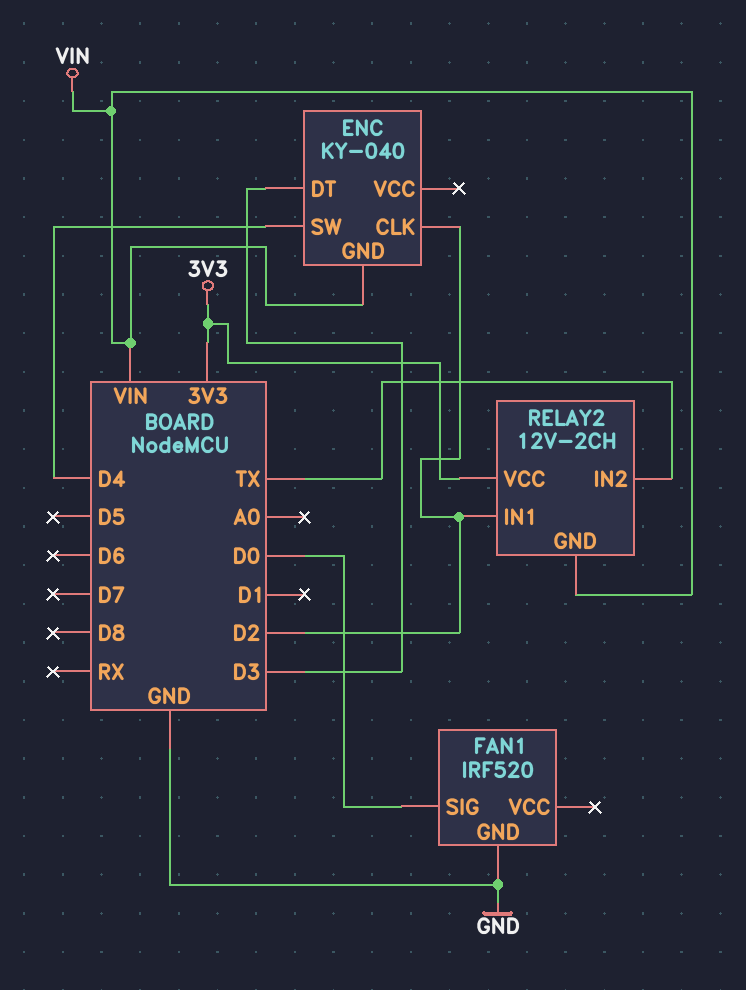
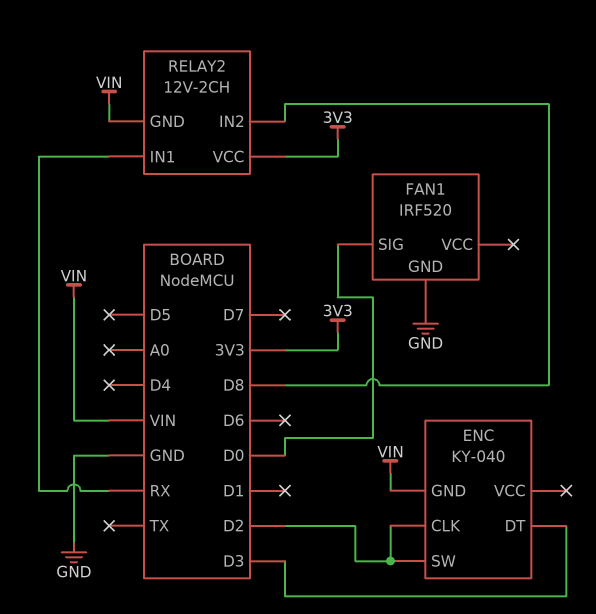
ENC pin SW: D4 -> D2
RELAY2 pin IN1: D2 -> RX
RELAY2 pin IN2: TX -> D8

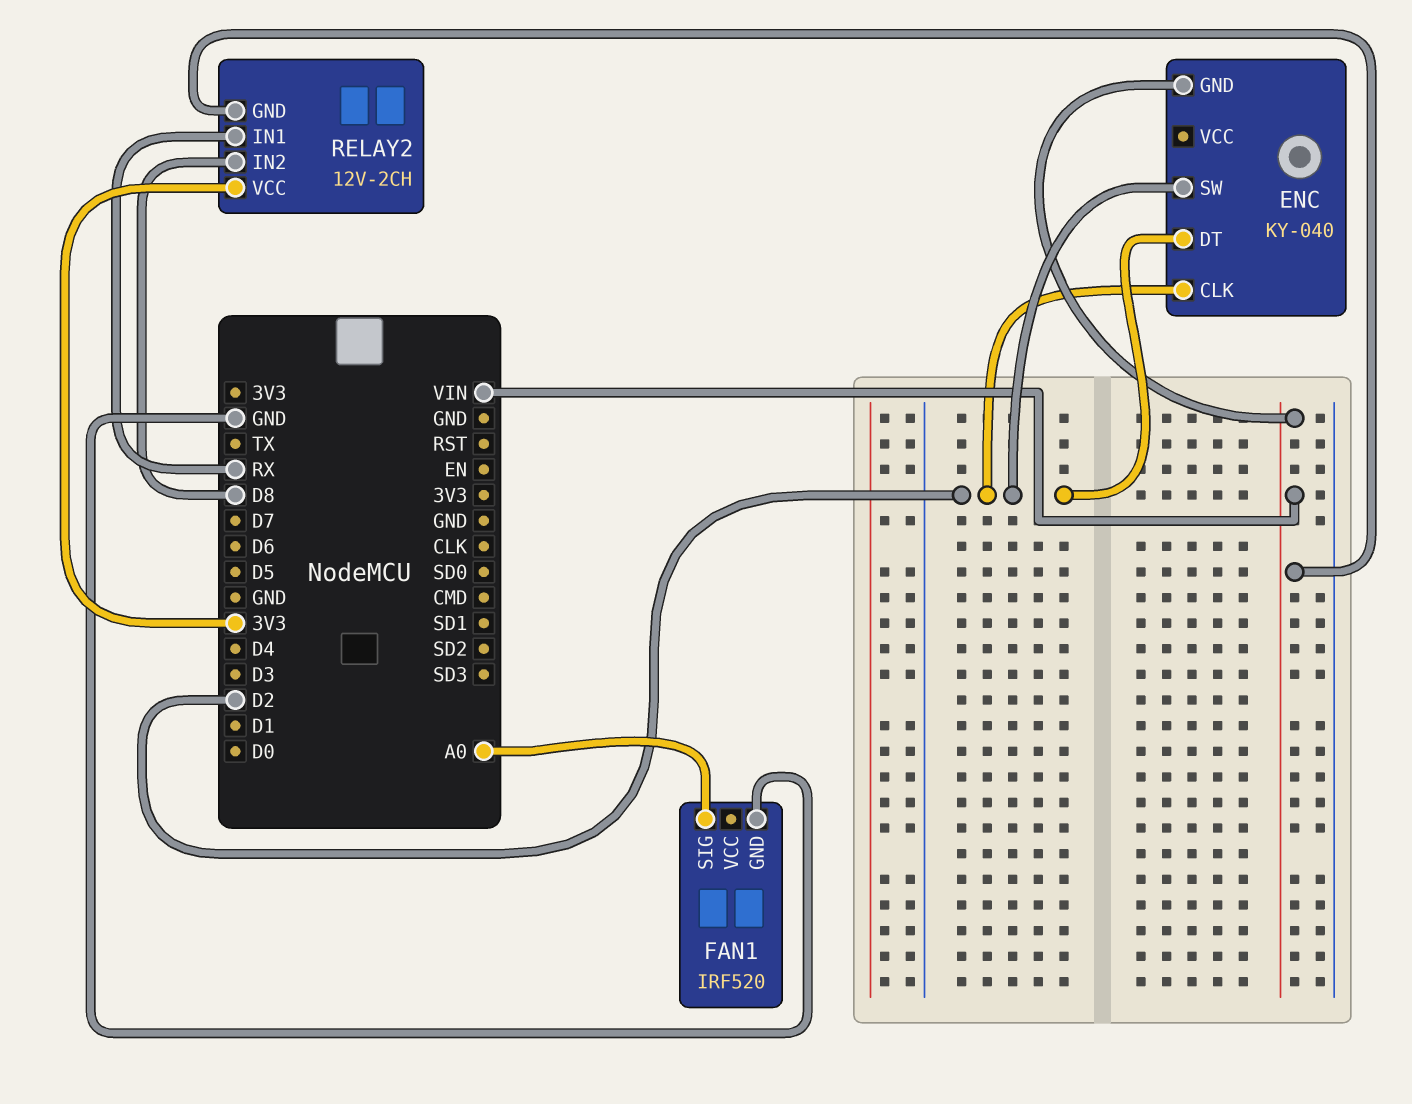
ENC pin DT: D3 -> D2
FAN1 pin SIG: D0 -> A0

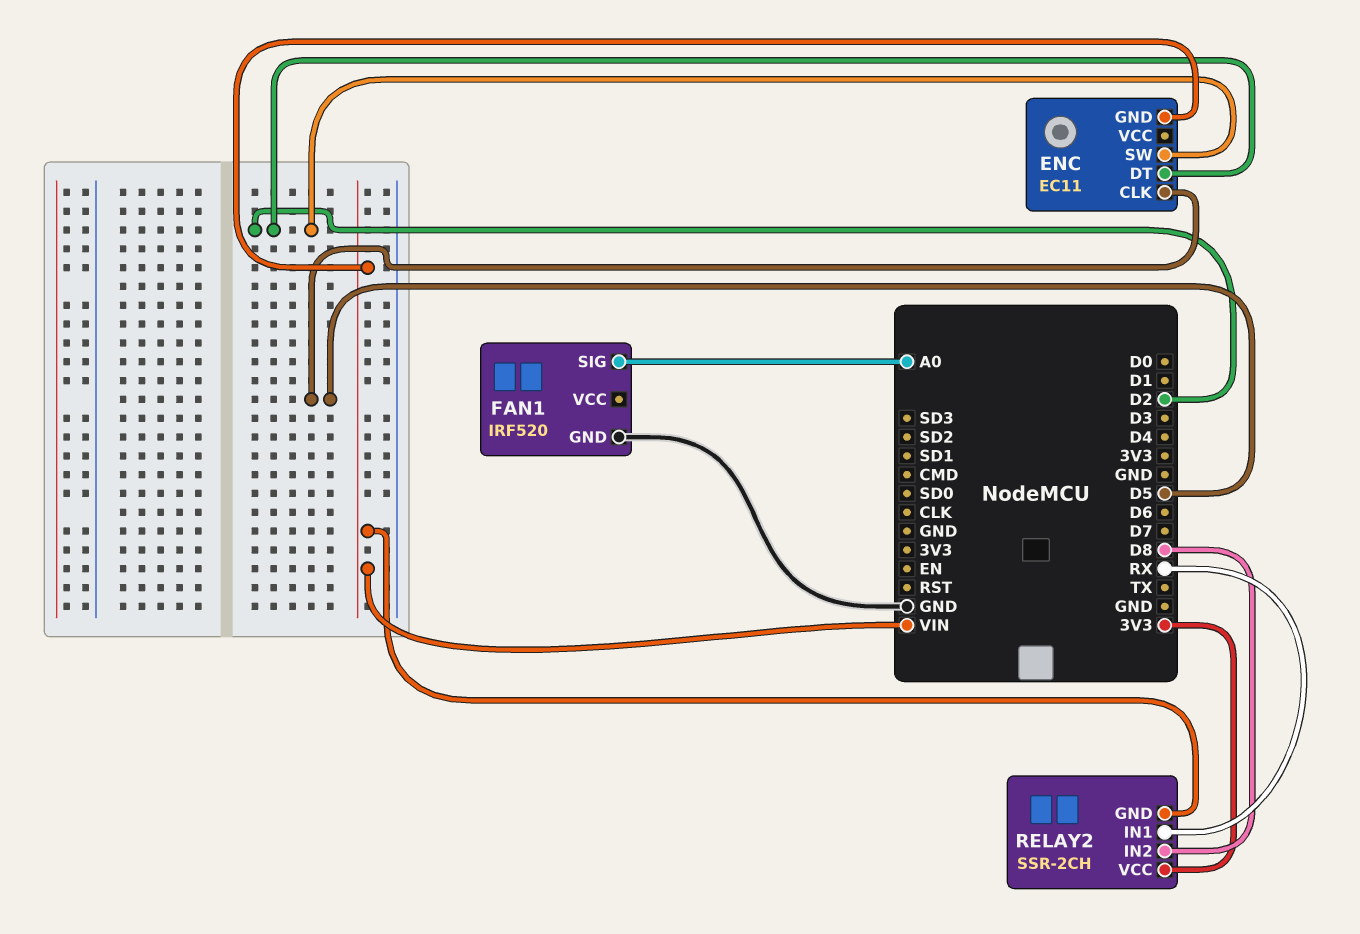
ENC: KY-040 -> EC11
ENC pin CLK: D2 -> D5
RELAY2: 12V-2CH -> SSR-2CH

